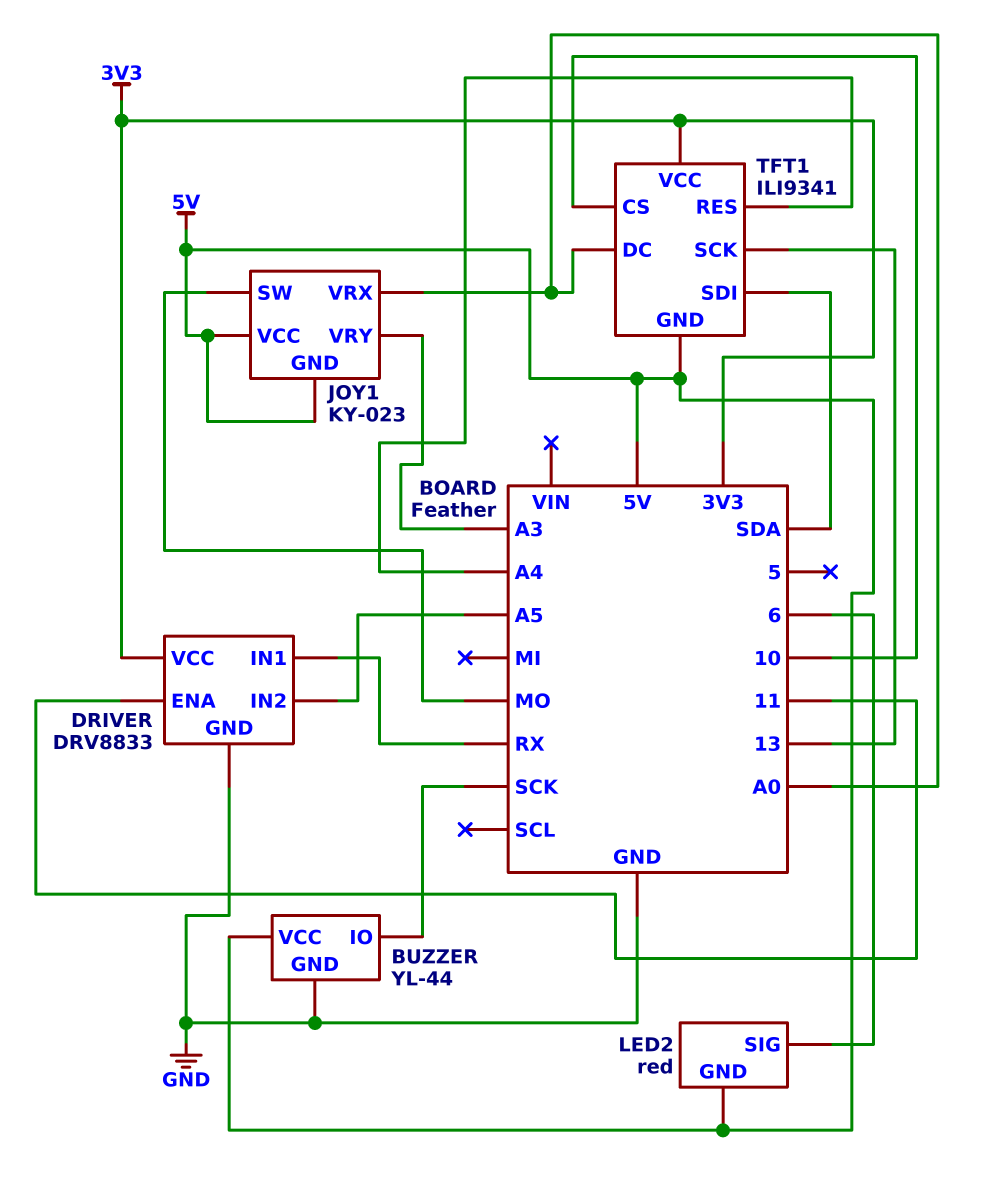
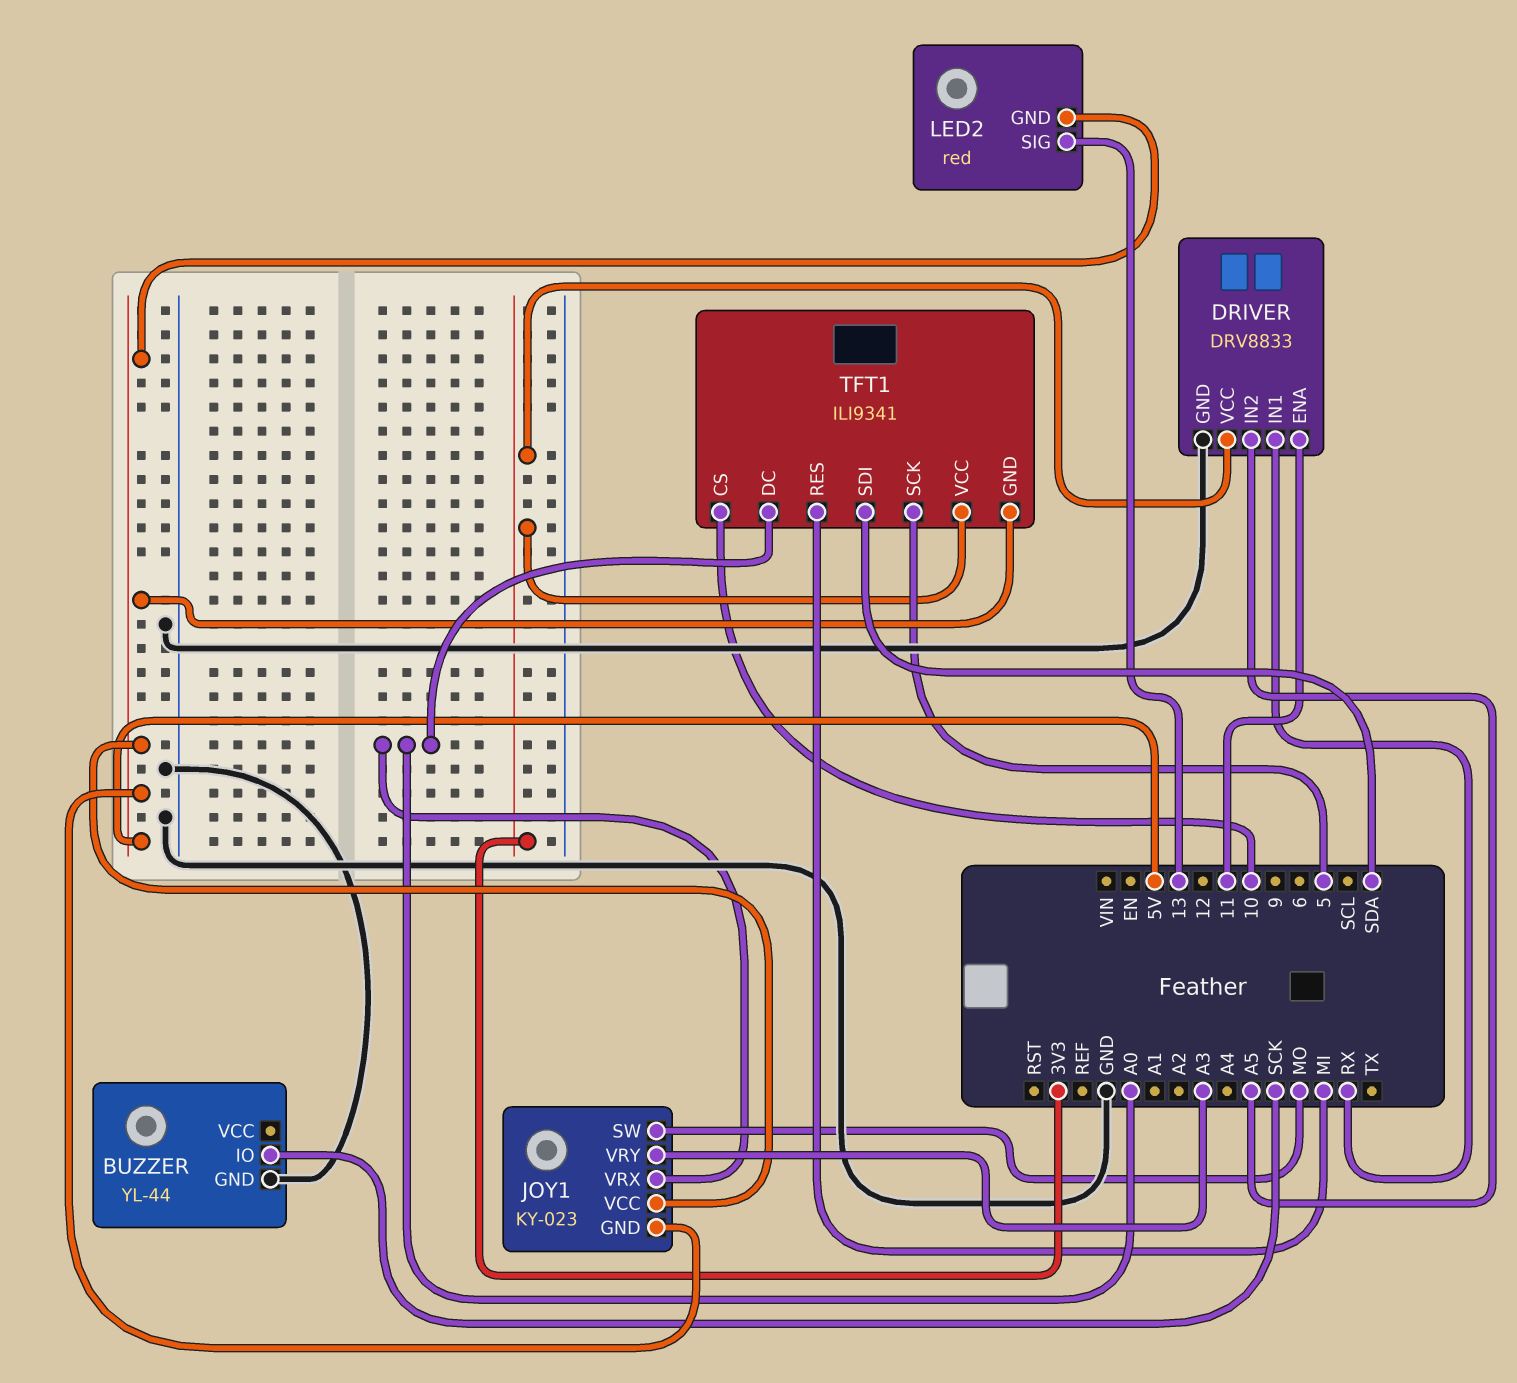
BUZZER pin VCC: 5V -> none
LED2 pin SIG: 6 -> 13
TFT1 pin RES: A4 -> MI
TFT1 pin SCK: 13 -> 5

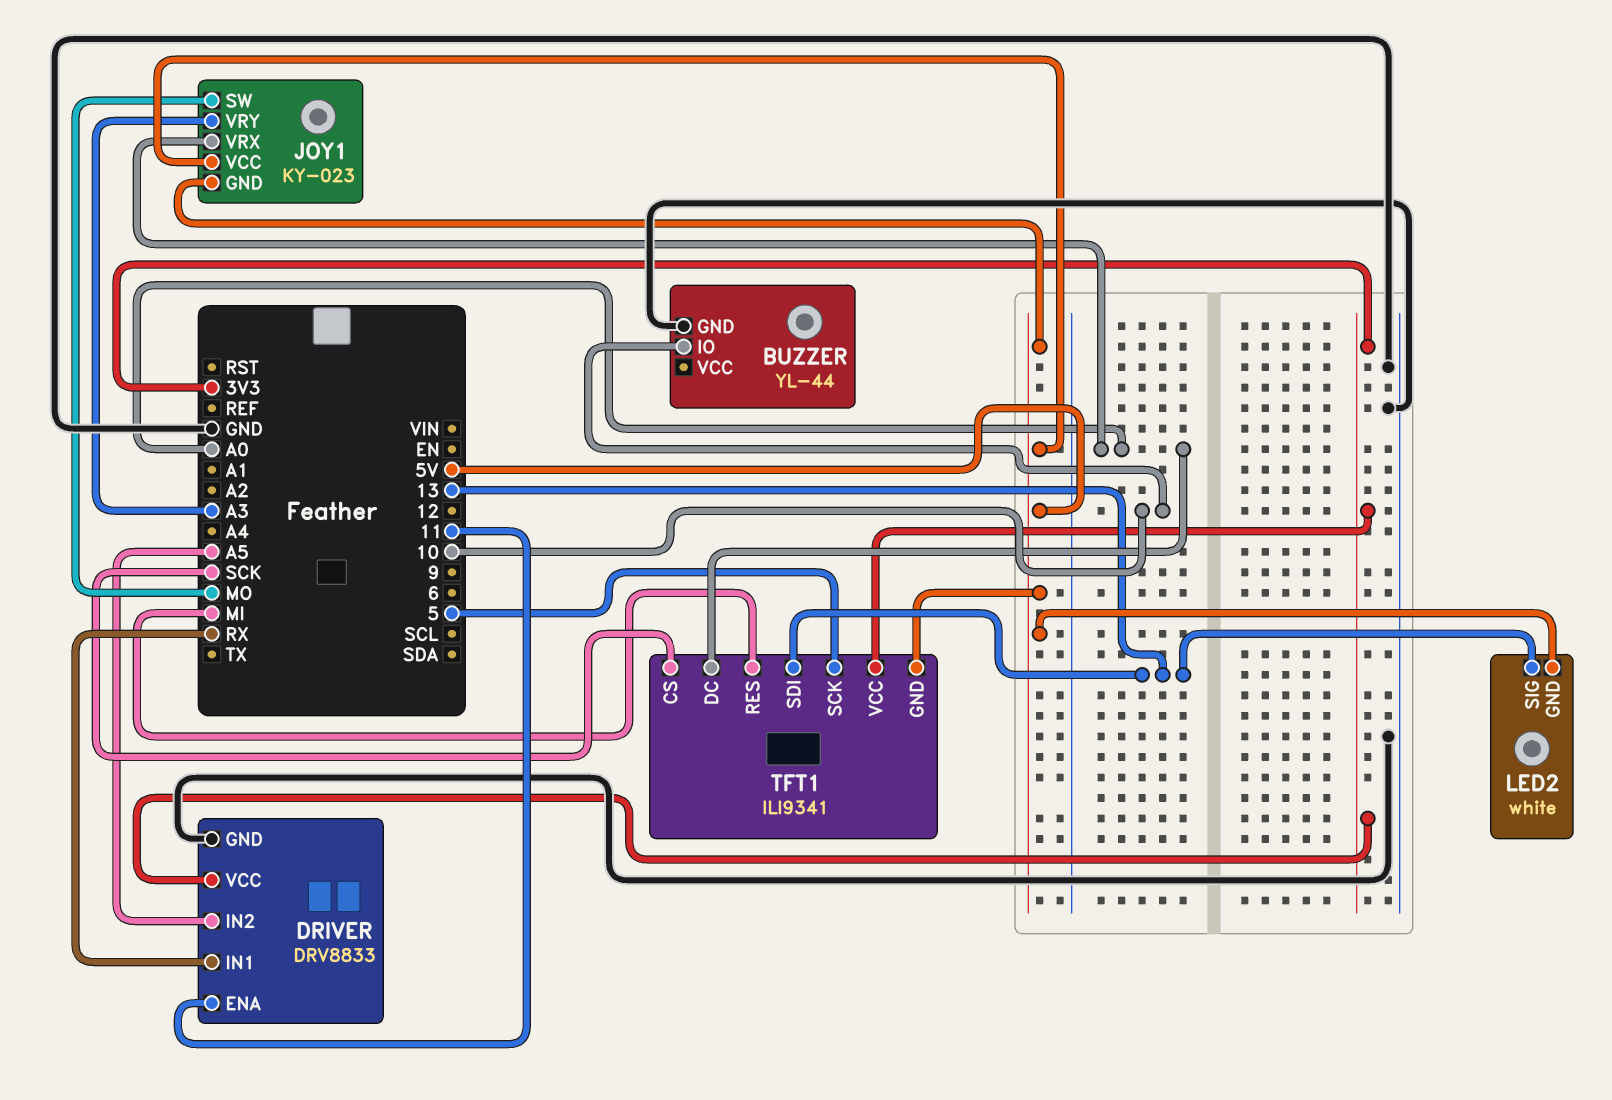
BUZZER pin IO: SCK -> 10
LED2: red -> white
TFT1 pin CS: 10 -> SCK
TFT1 pin SDI: SDA -> 13

